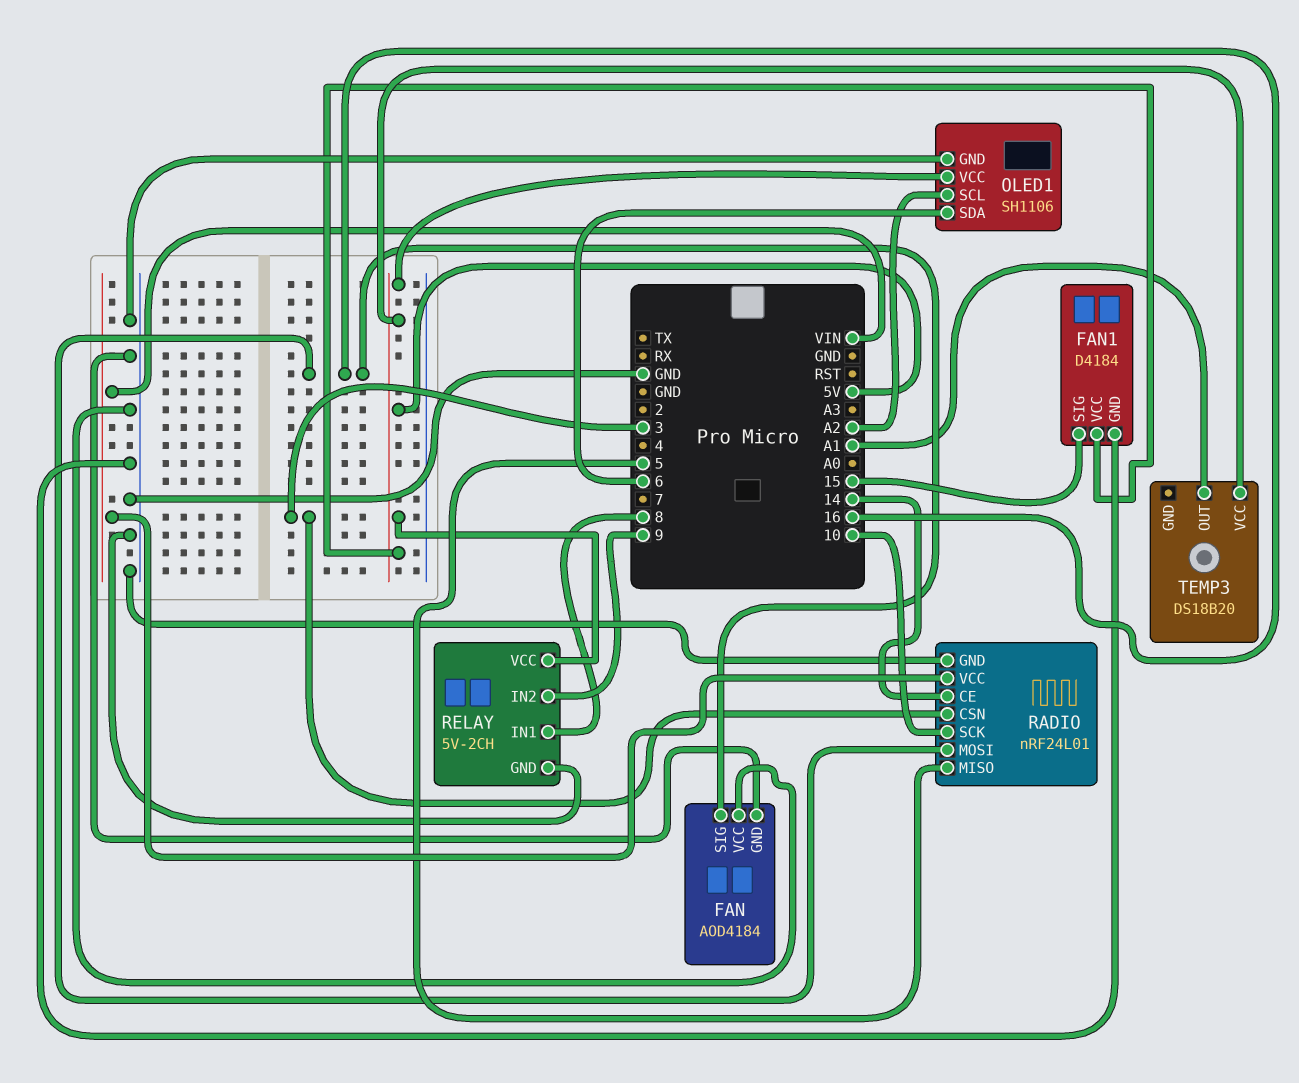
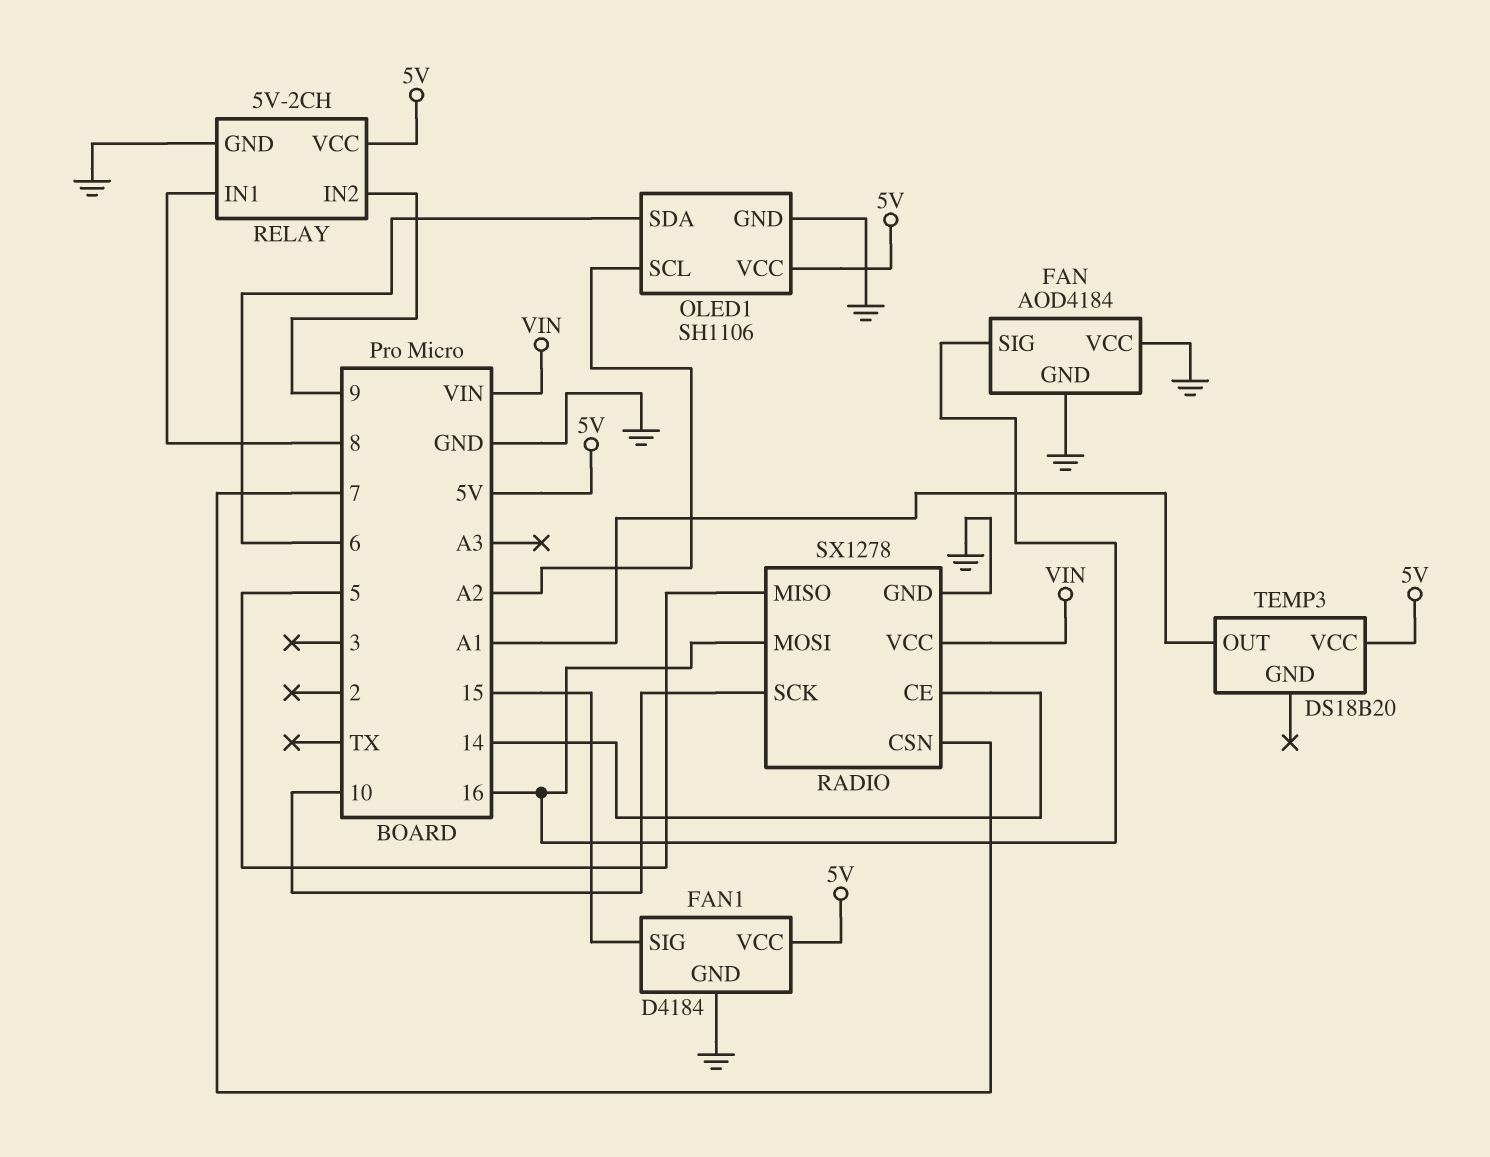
RADIO: nRF24L01 -> SX1278
RADIO pin CSN: 3 -> 7

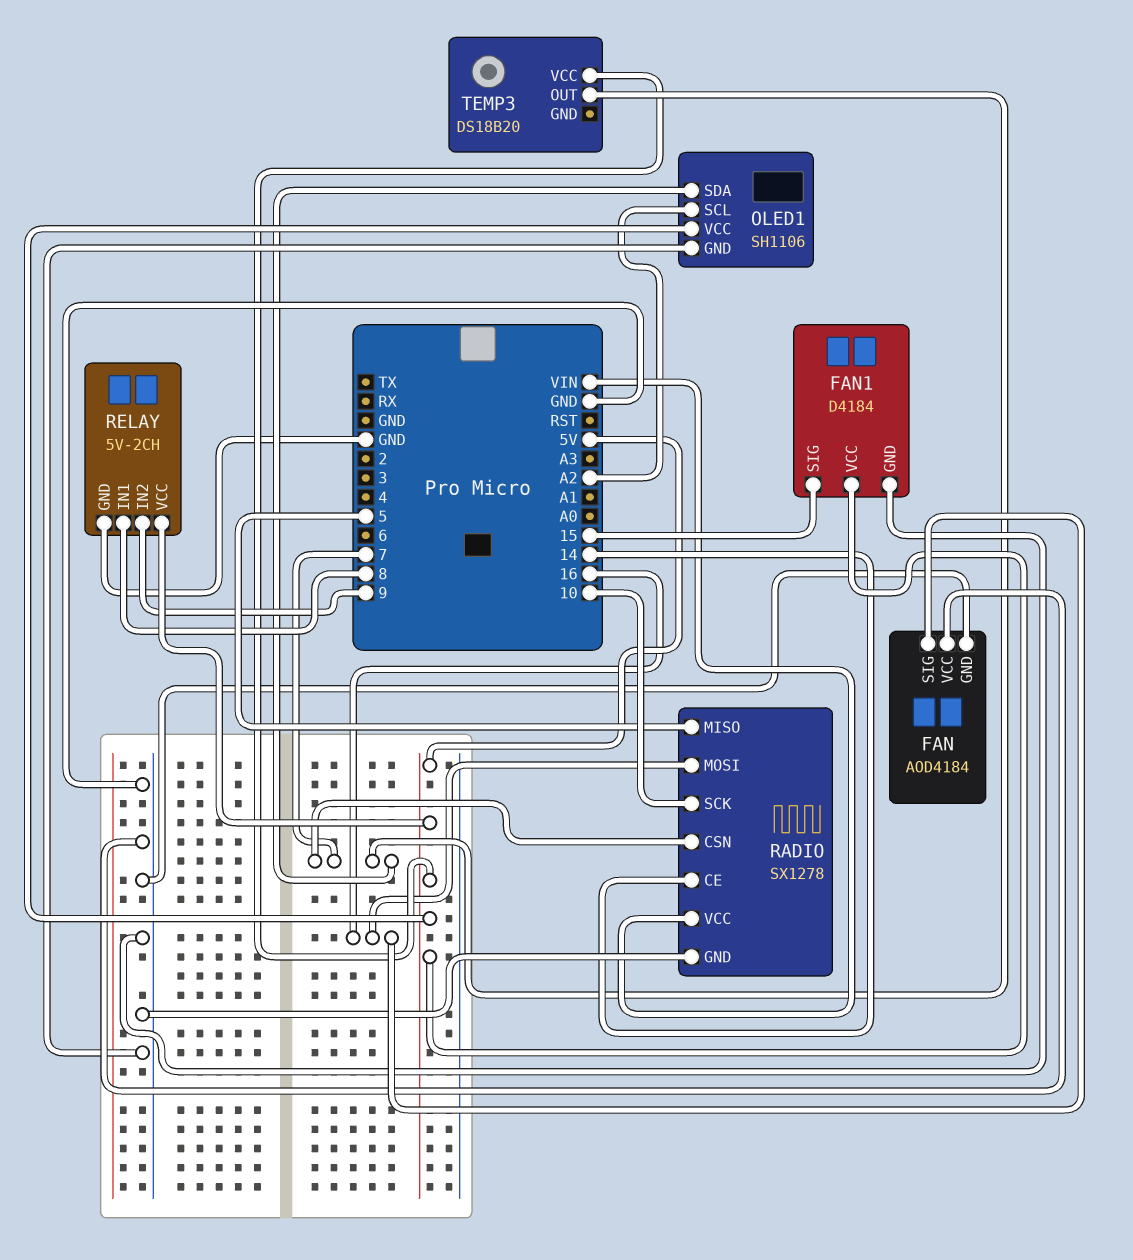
OLED1 pin SDA: 6 -> 7
TEMP3 pin OUT: A1 -> 7

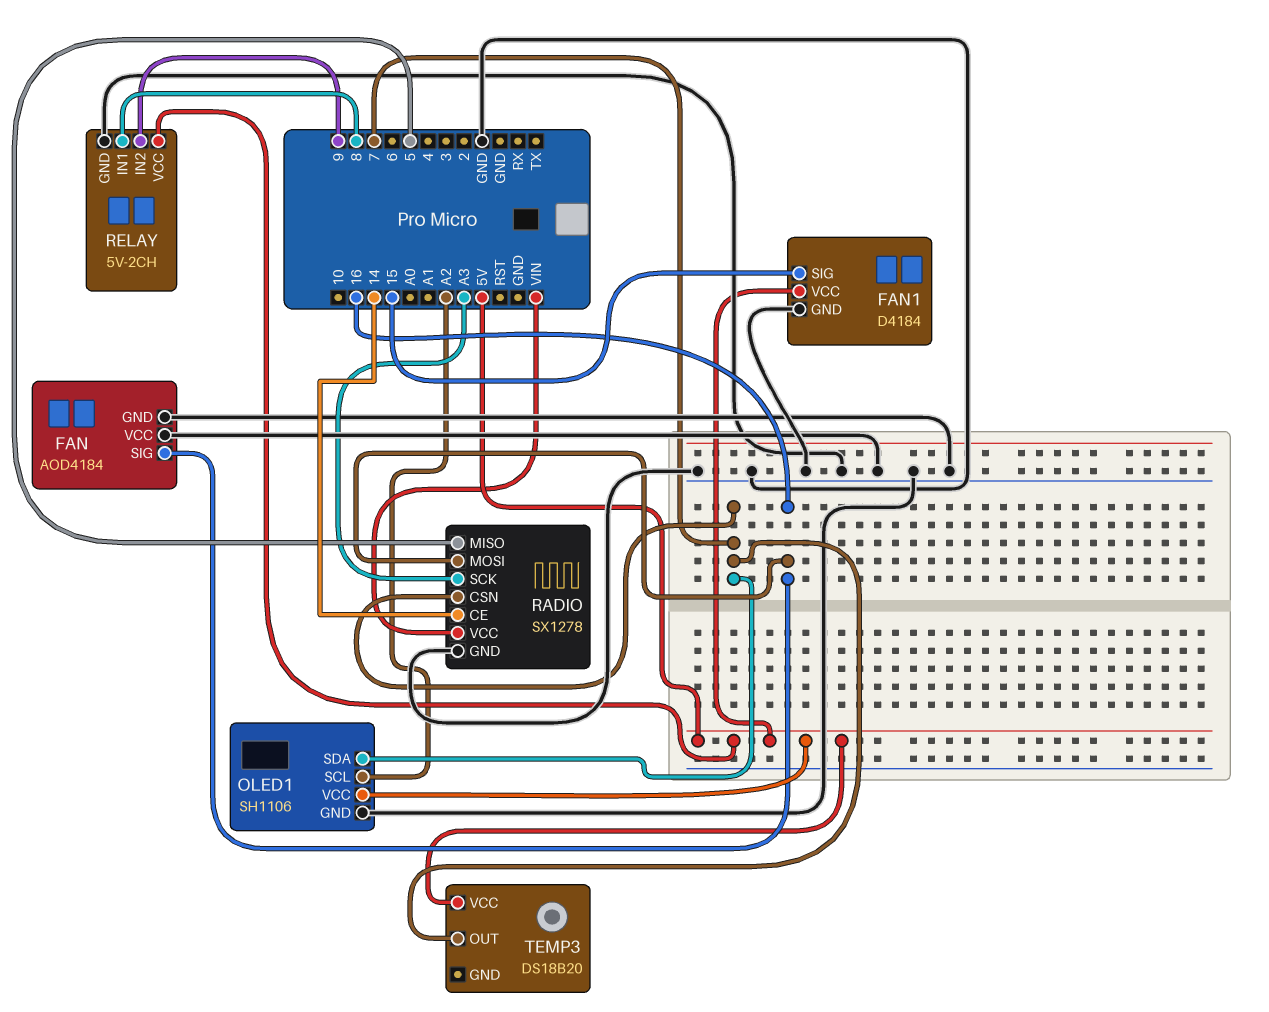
RADIO pin SCK: 10 -> A3

